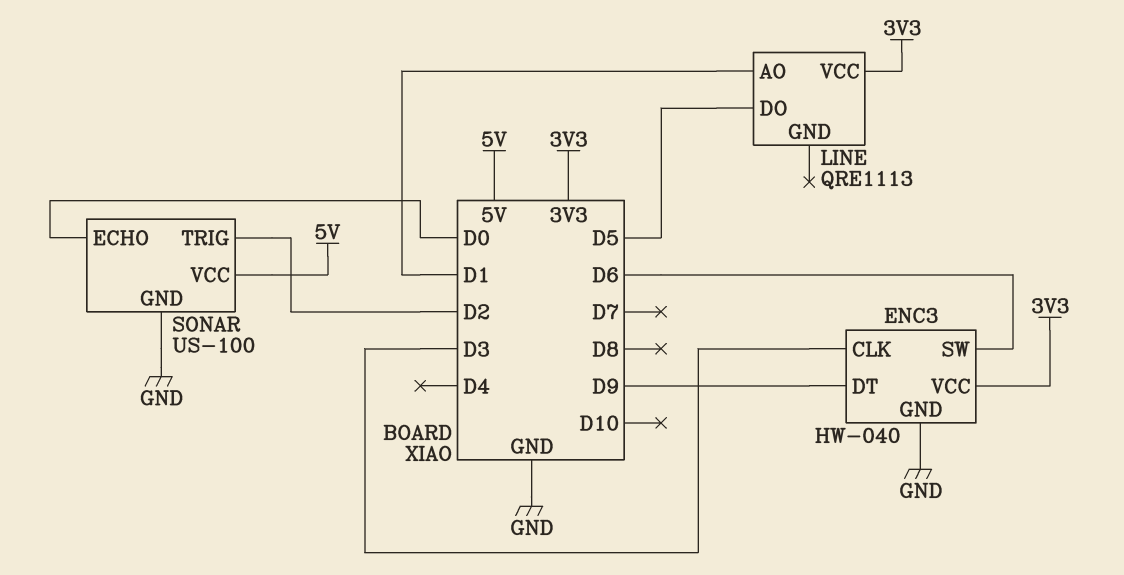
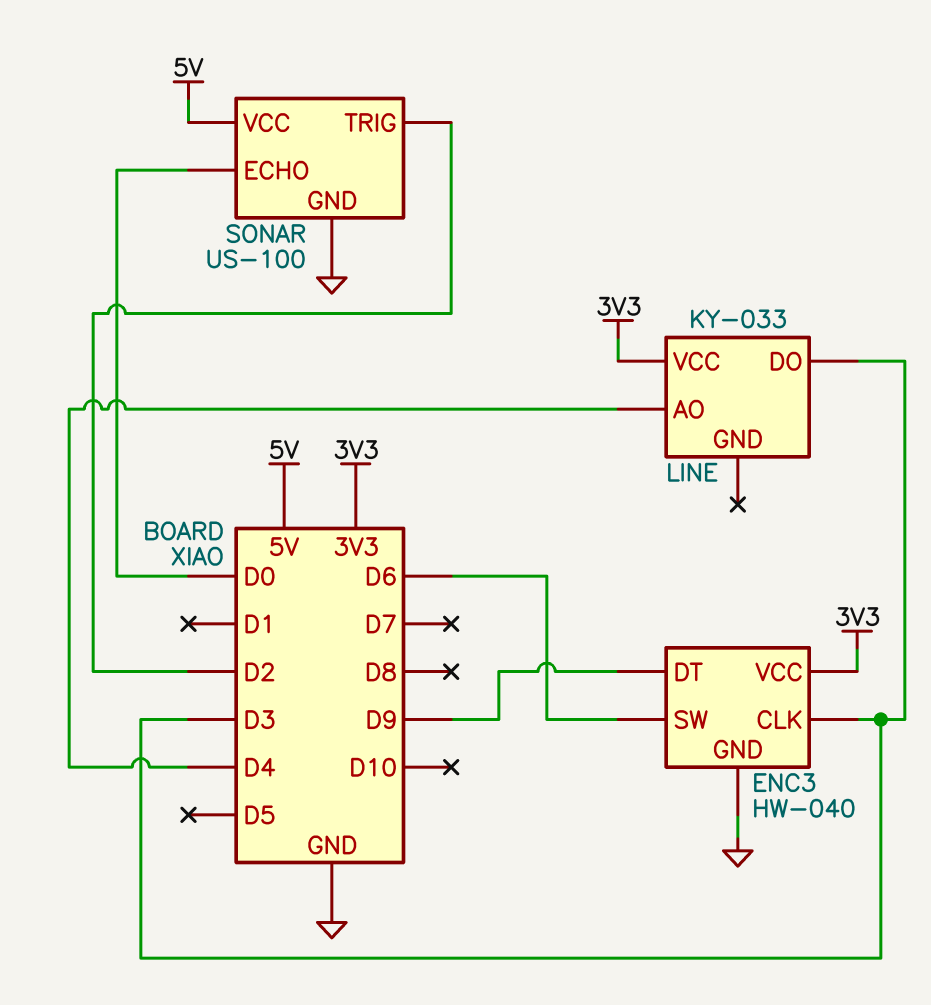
LINE: QRE1113 -> KY-033
LINE pin AO: D1 -> D4
LINE pin DO: D5 -> D3

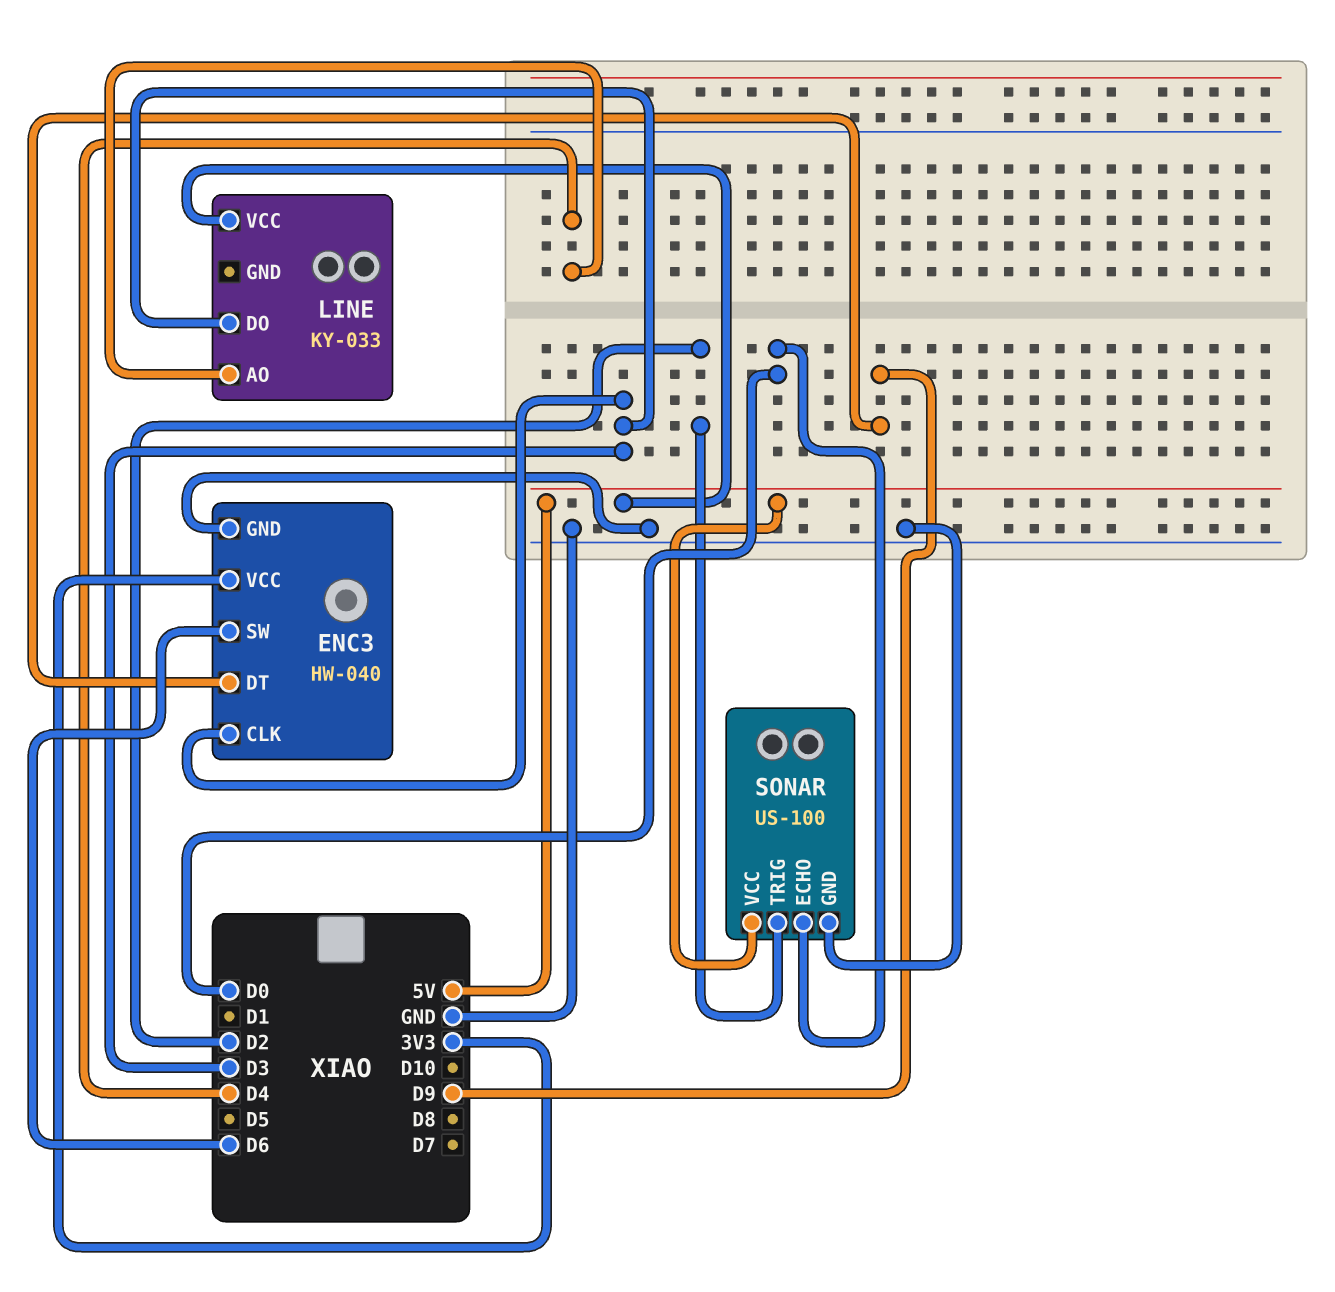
LINE pin VCC: 3V3 -> 5V

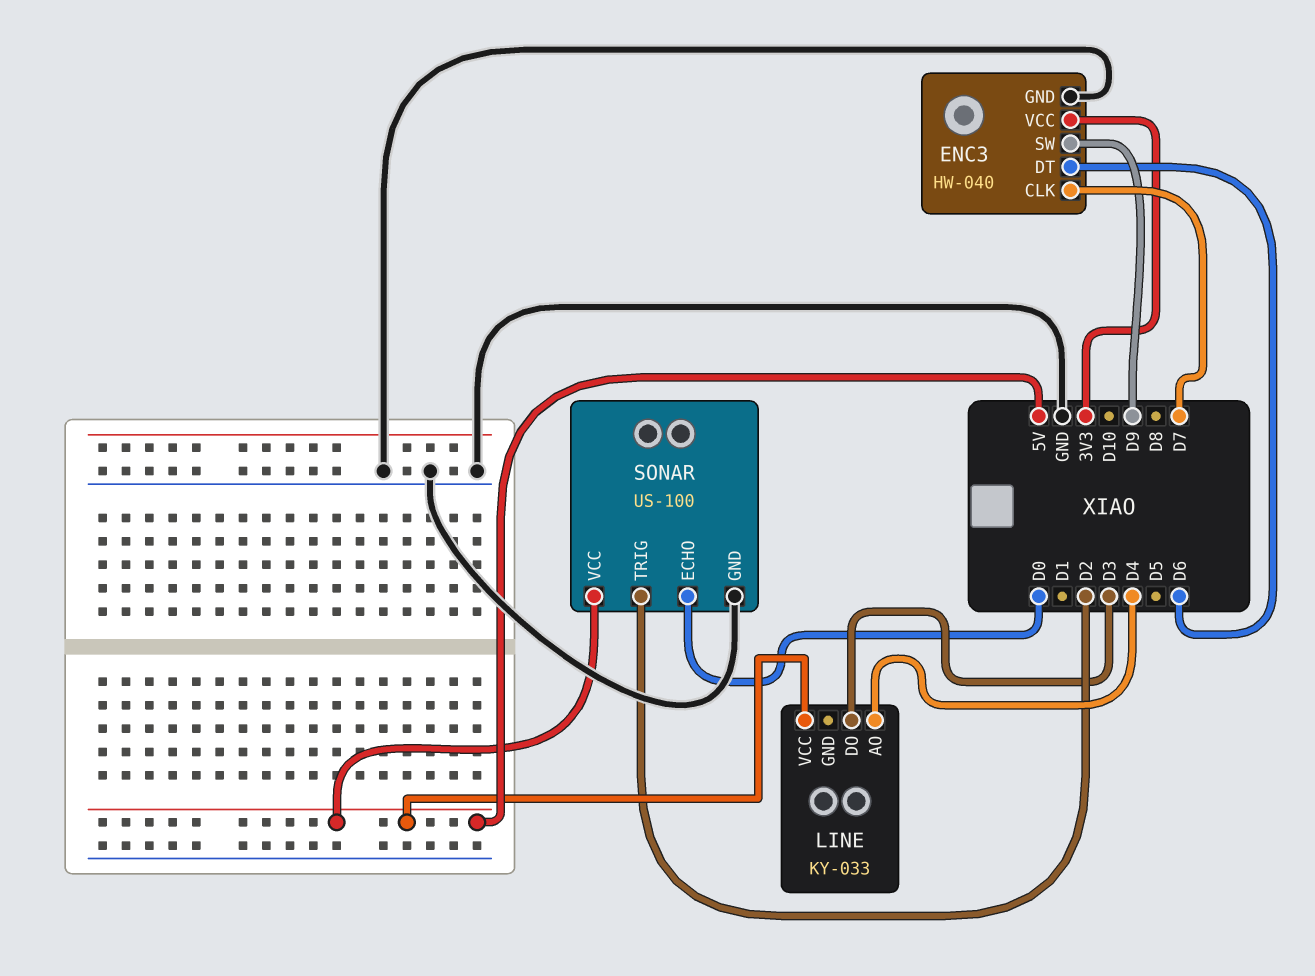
ENC3 pin CLK: D3 -> D7
ENC3 pin DT: D9 -> D6
ENC3 pin SW: D6 -> D9

